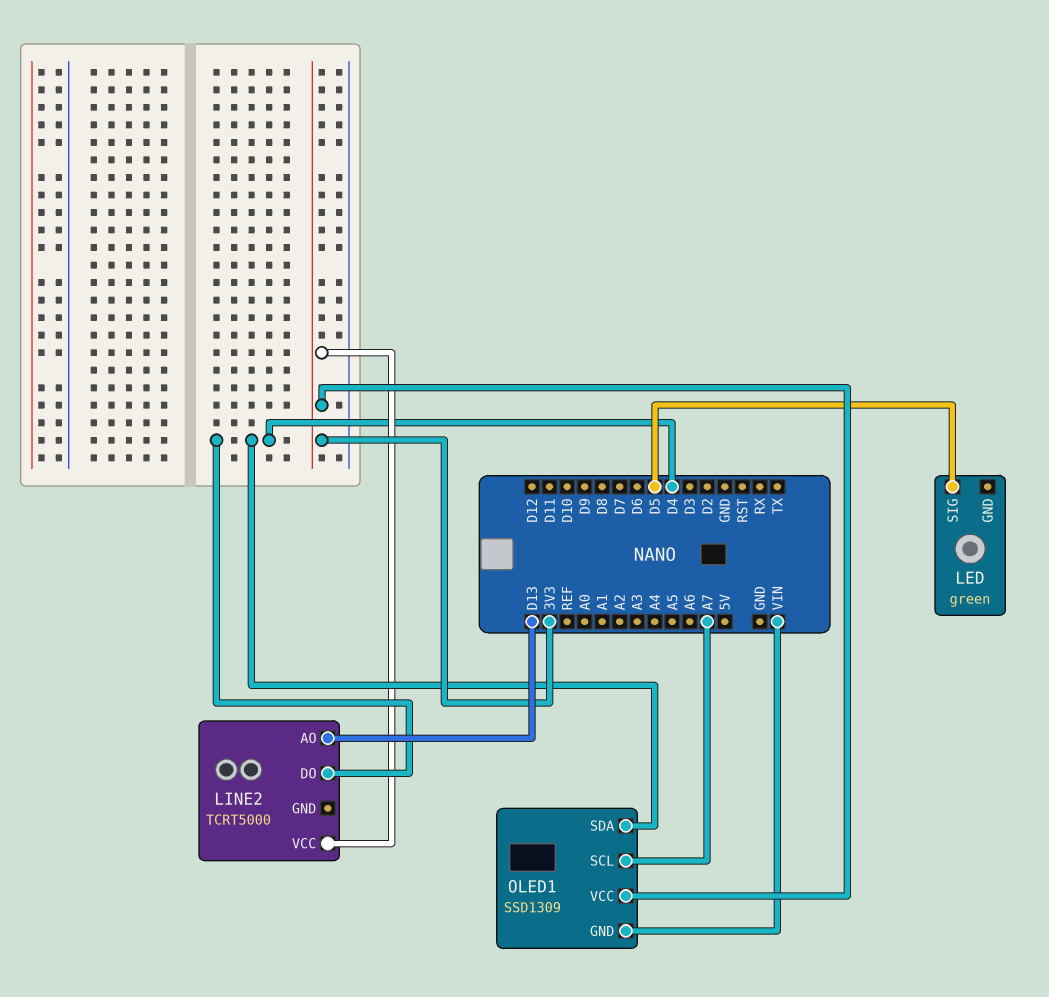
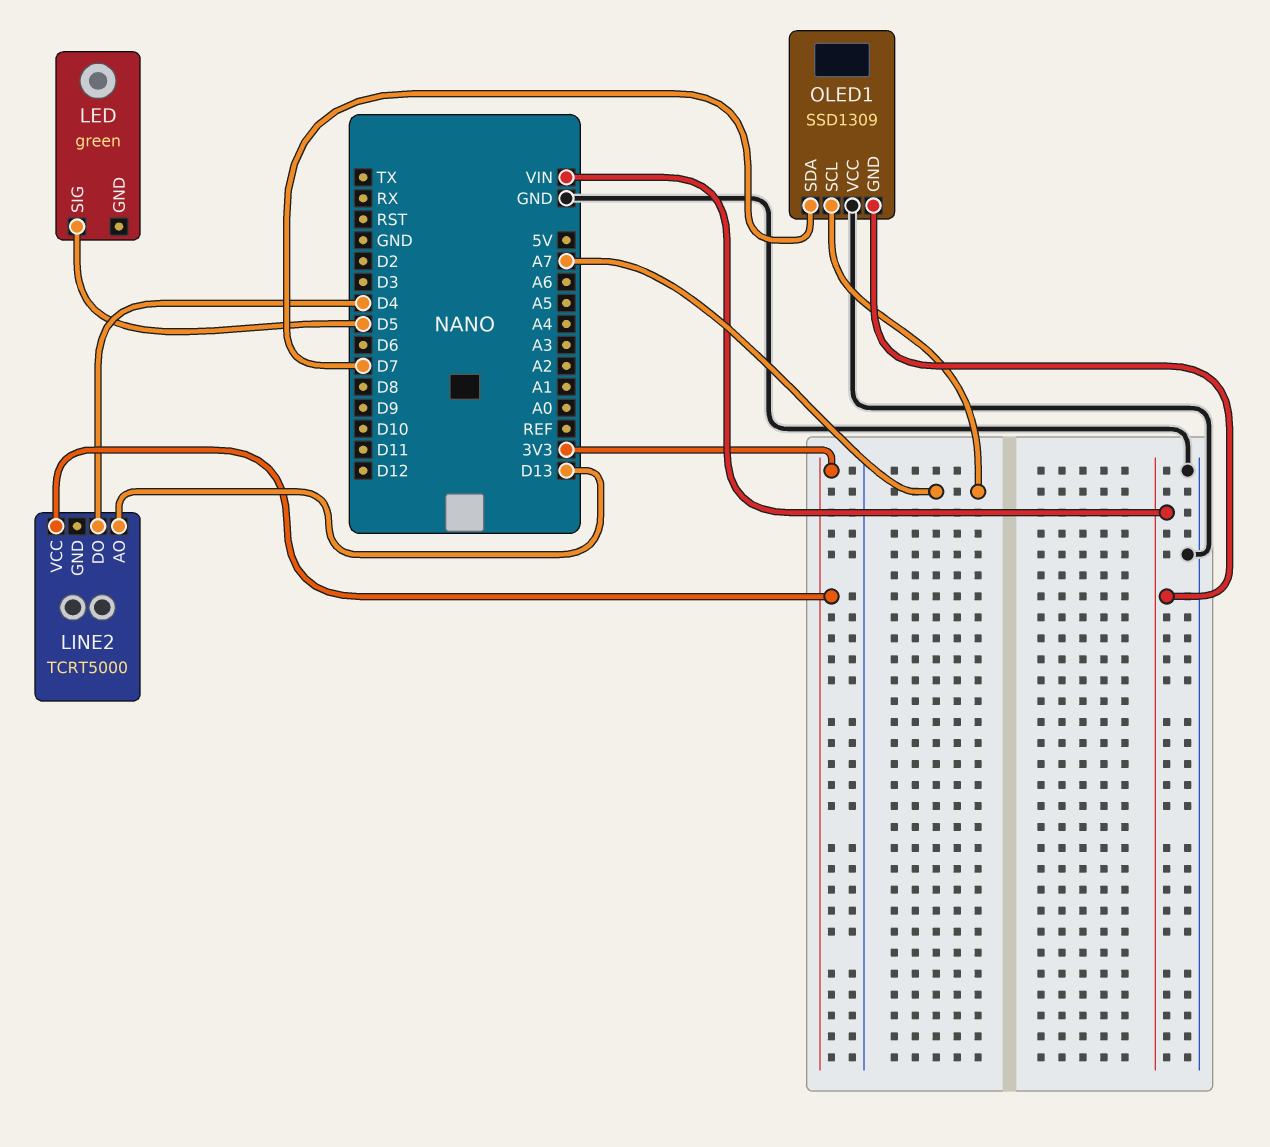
OLED1 pin SDA: D4 -> D7
OLED1 pin VCC: 3V3 -> GND

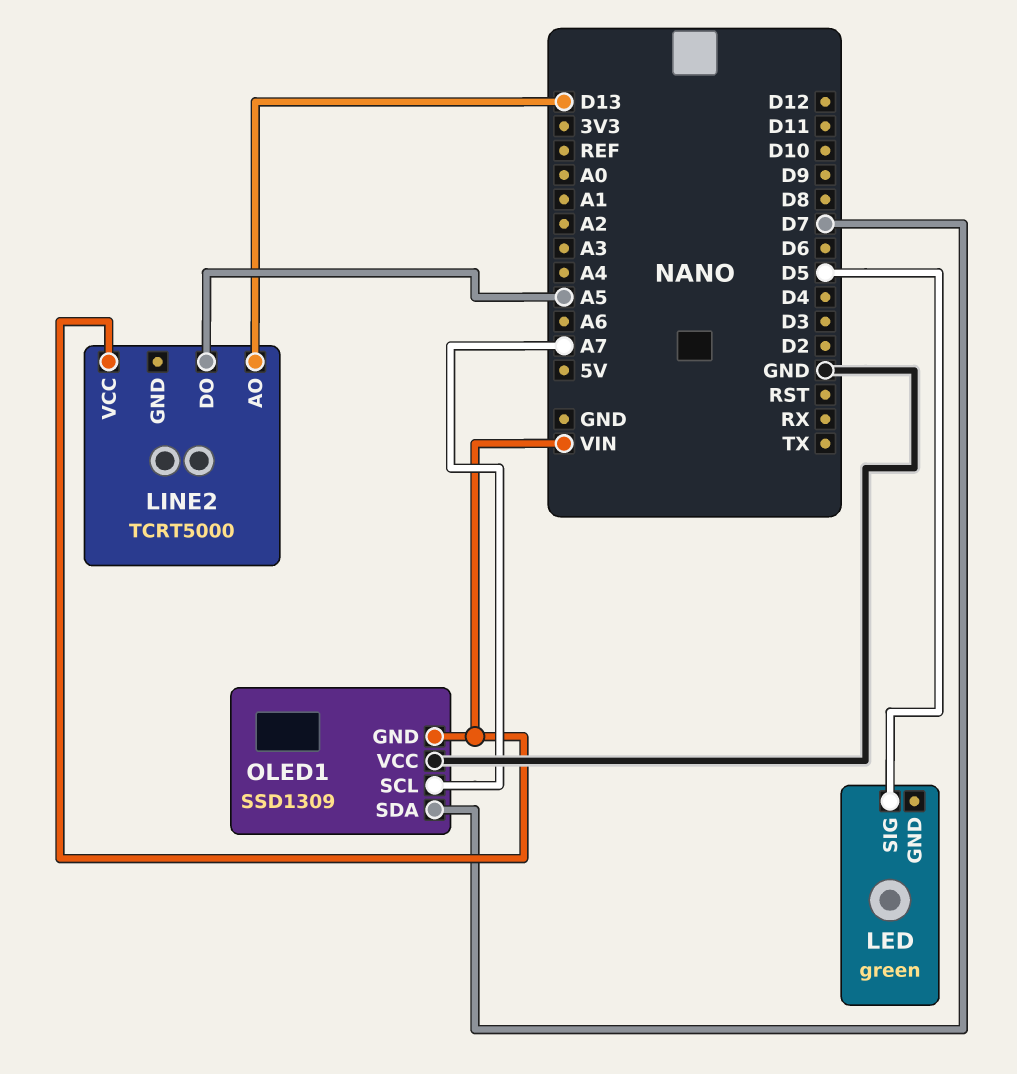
LINE2 pin DO: D4 -> A5
LINE2 pin VCC: 3V3 -> VIN

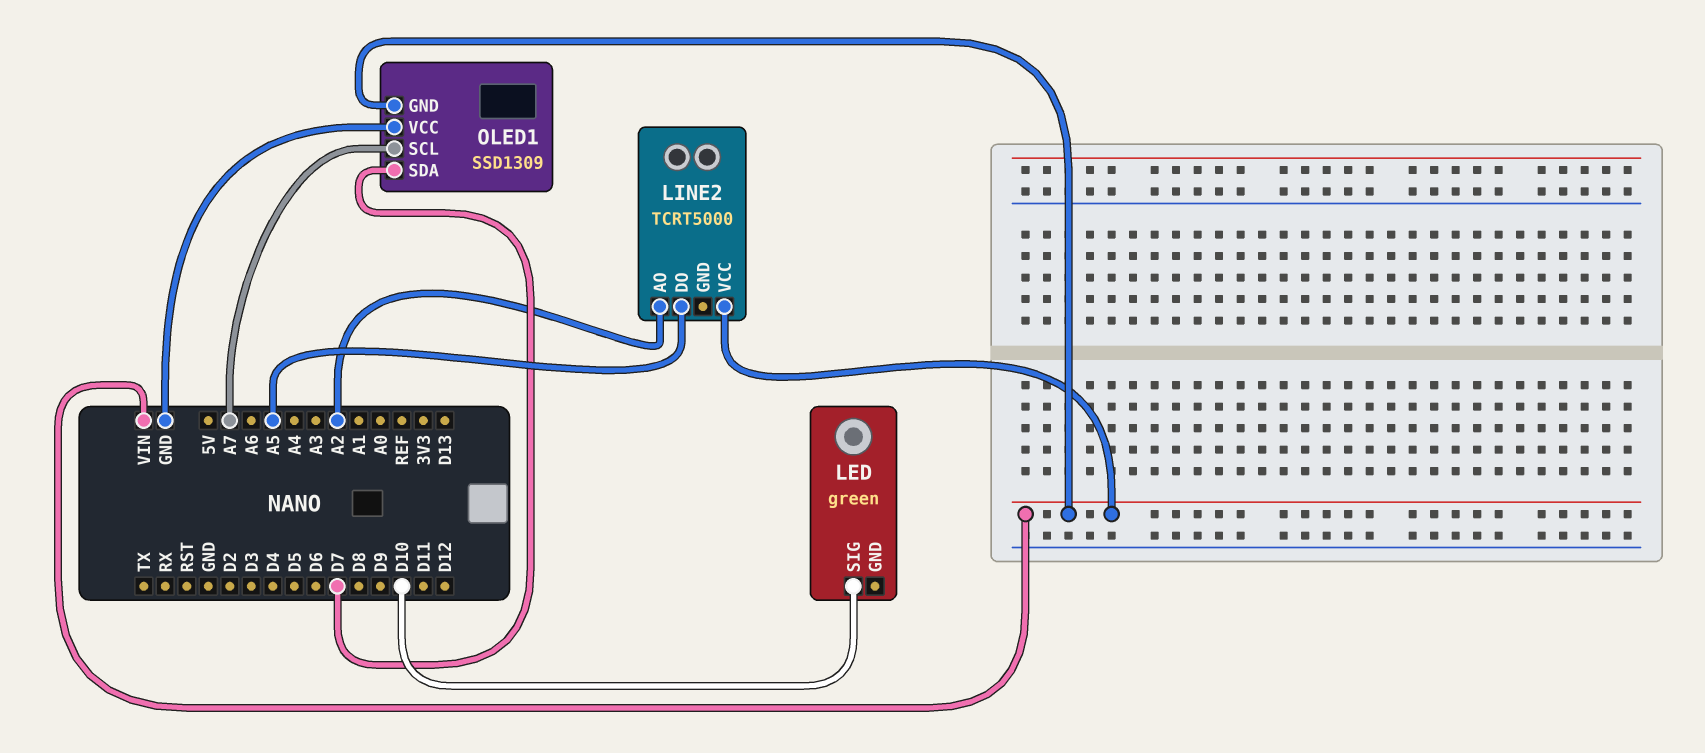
LED pin SIG: D5 -> D10
LINE2 pin AO: D13 -> A2

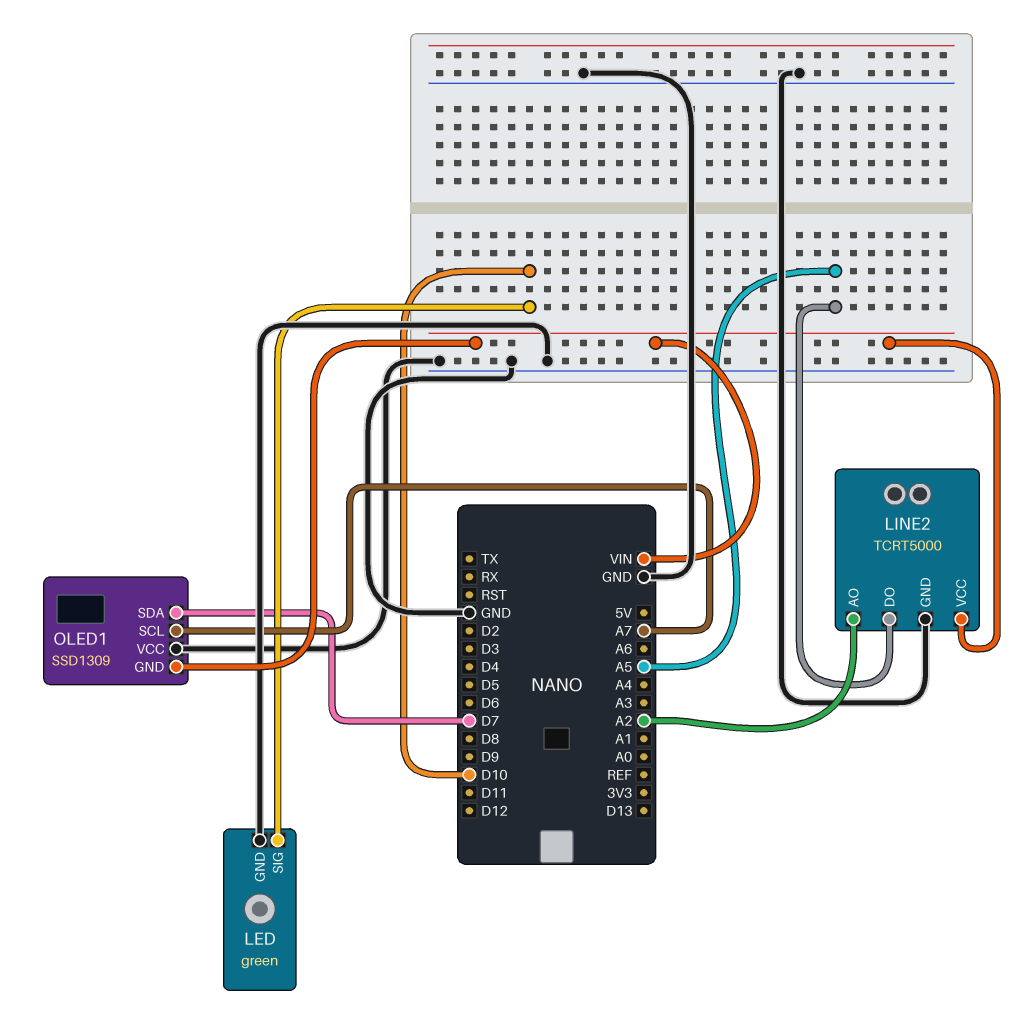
LED pin GND: none -> GND
LINE2 pin GND: none -> GND

